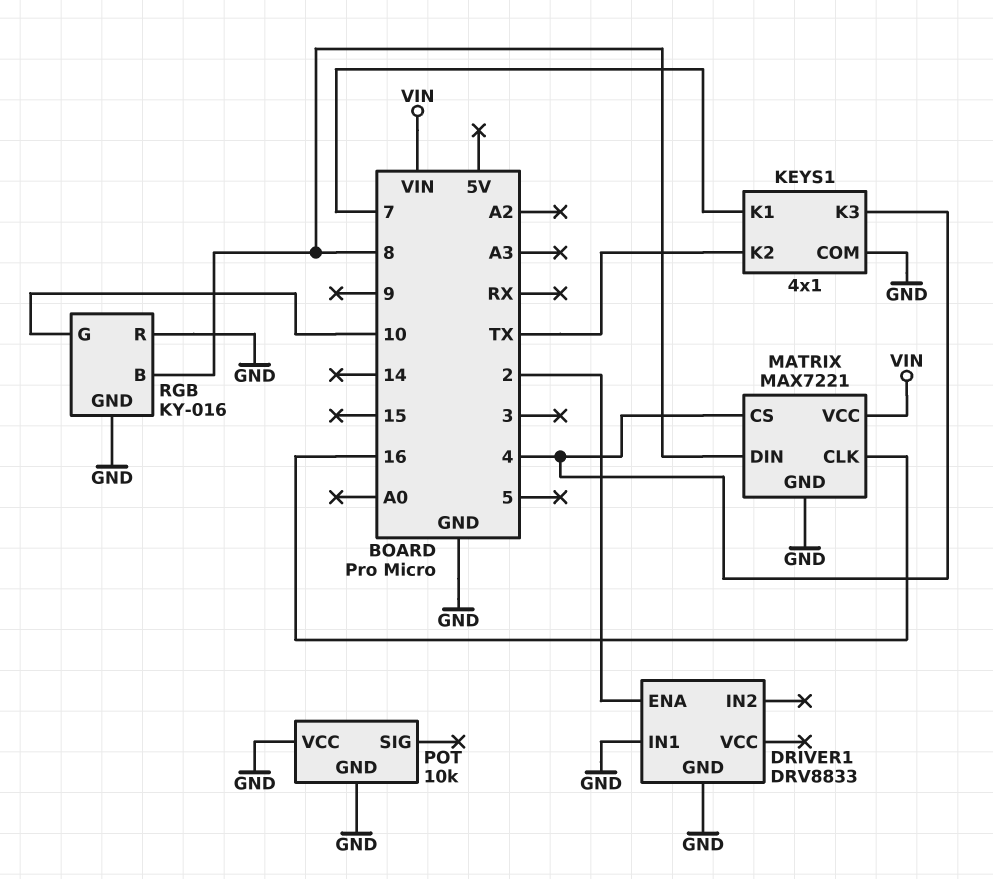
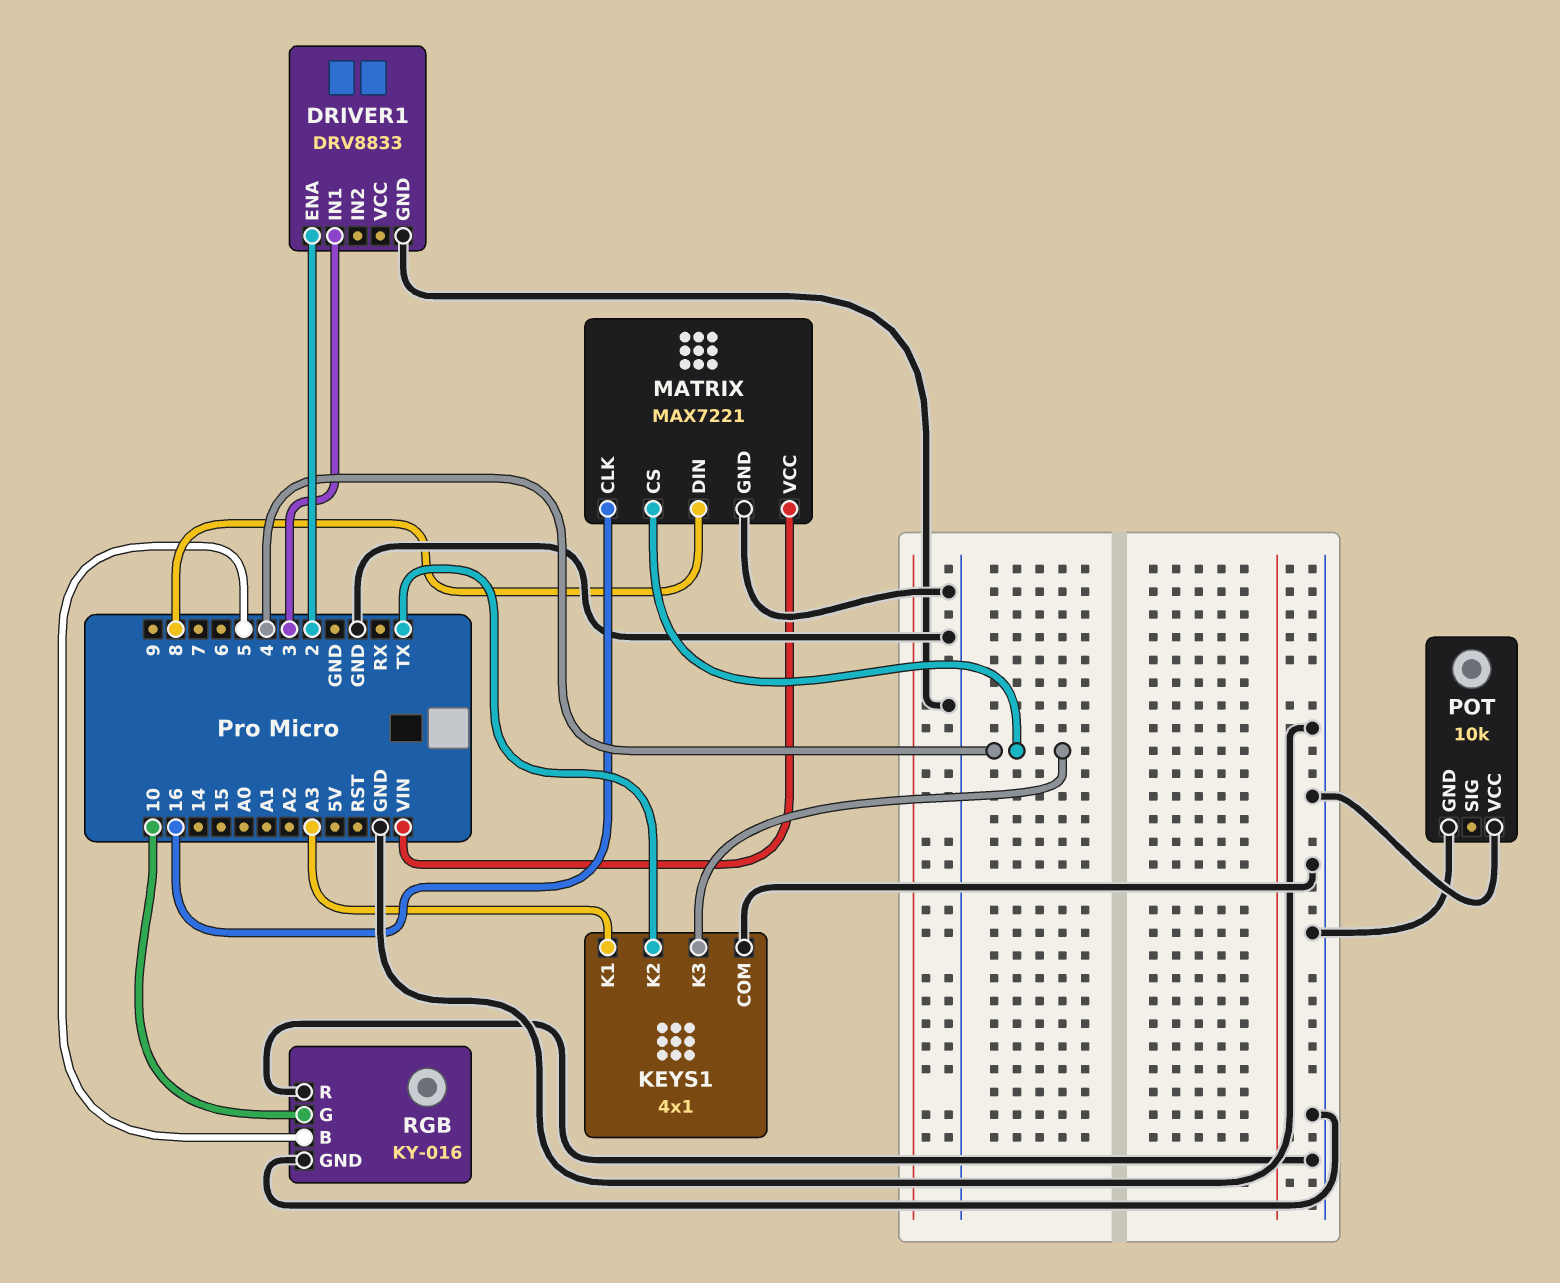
DRIVER1 pin IN1: GND -> 3
KEYS1 pin K1: 7 -> A3
RGB pin B: 8 -> 5

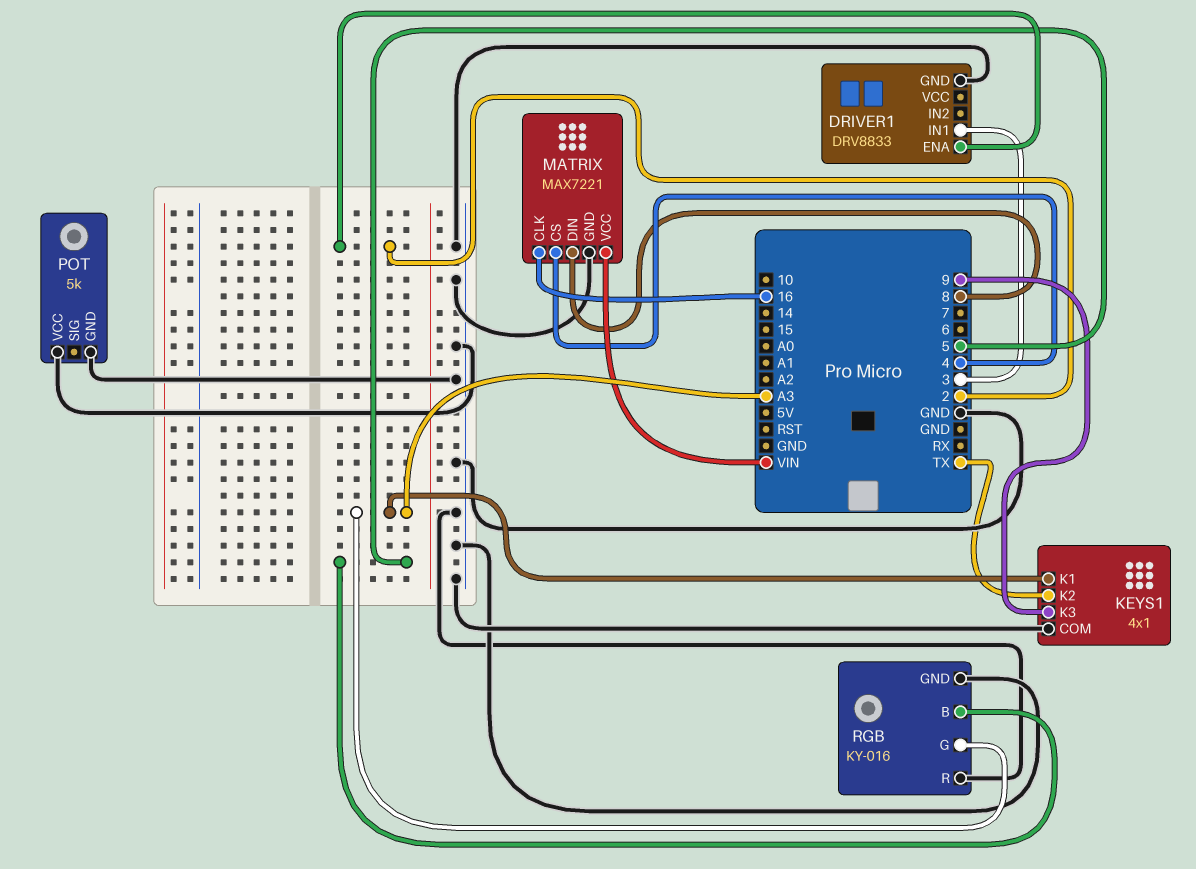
KEYS1 pin K3: 4 -> 9
POT: 10k -> 5k
RGB pin G: 10 -> A3

